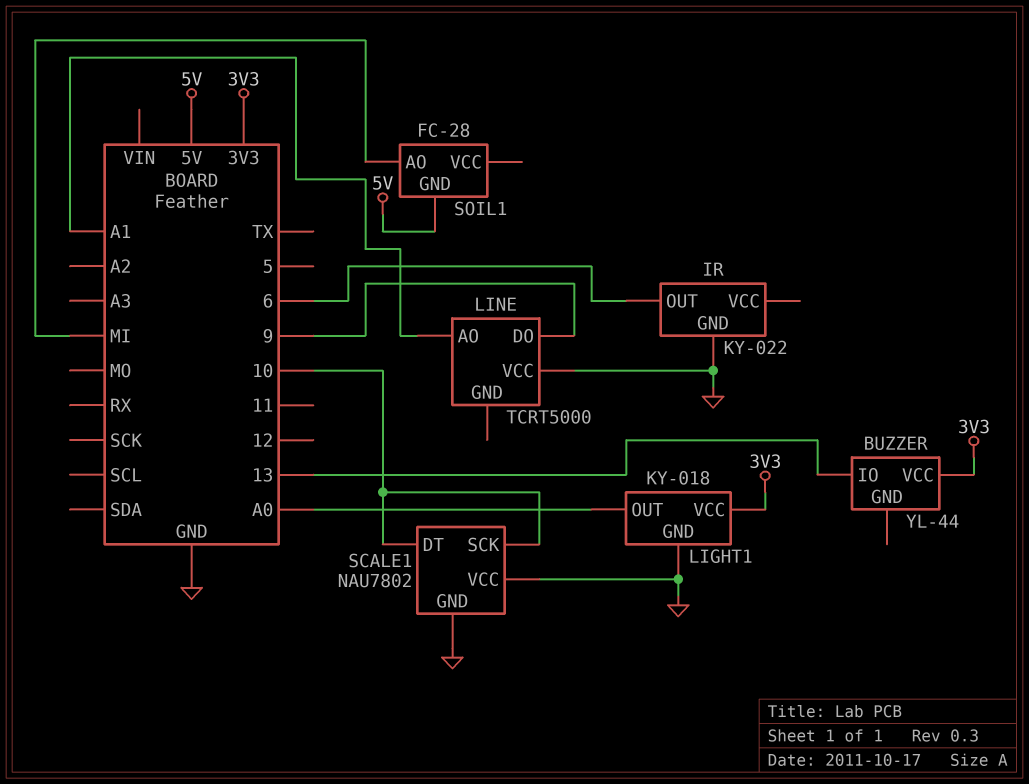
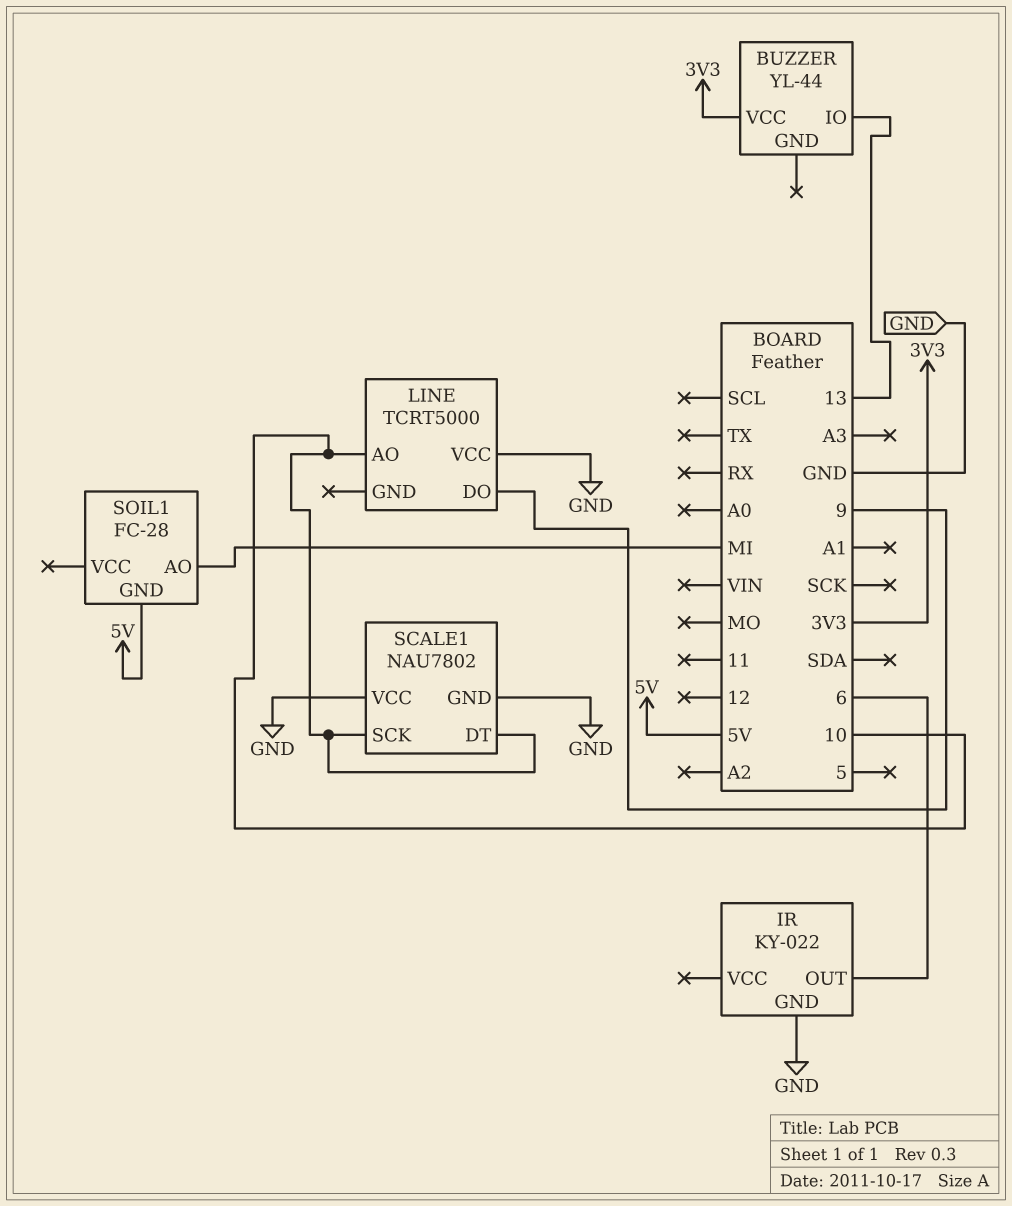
LIGHT1: KY-018 -> none
LIGHT1 pin GND: GND -> none
LIGHT1 pin OUT: A0 -> none
LIGHT1 pin VCC: 3V3 -> none
LINE pin AO: A1 -> 10

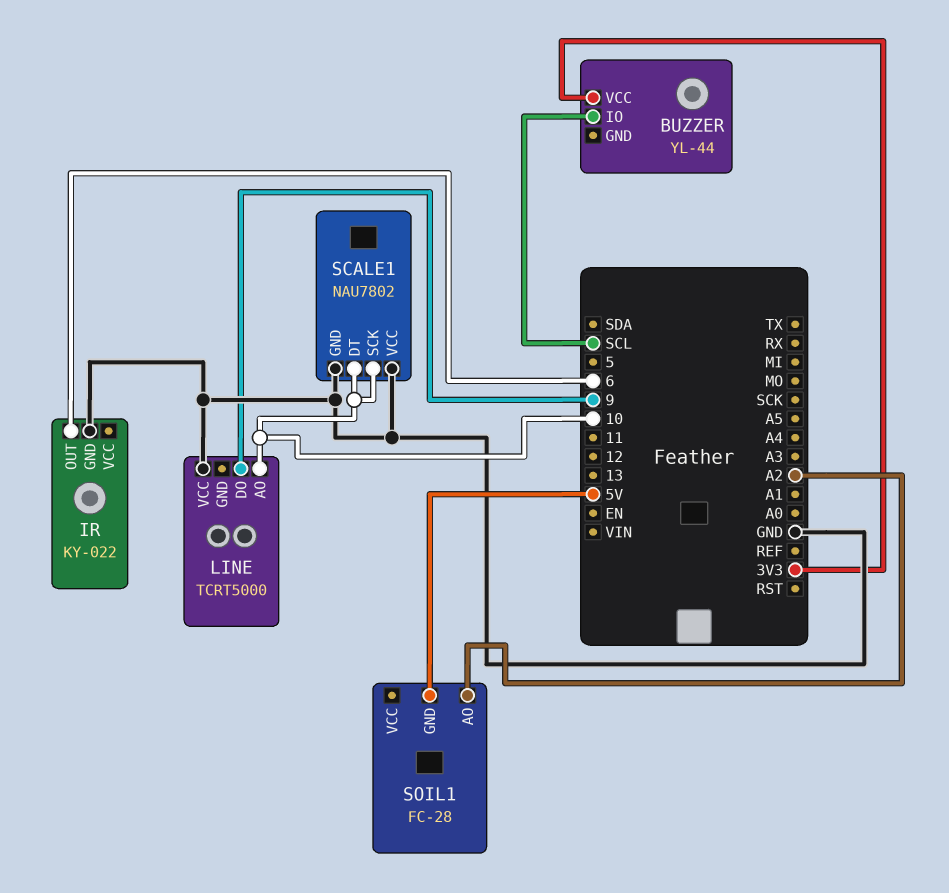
BUZZER pin IO: 13 -> SCL
SOIL1 pin AO: MI -> A2

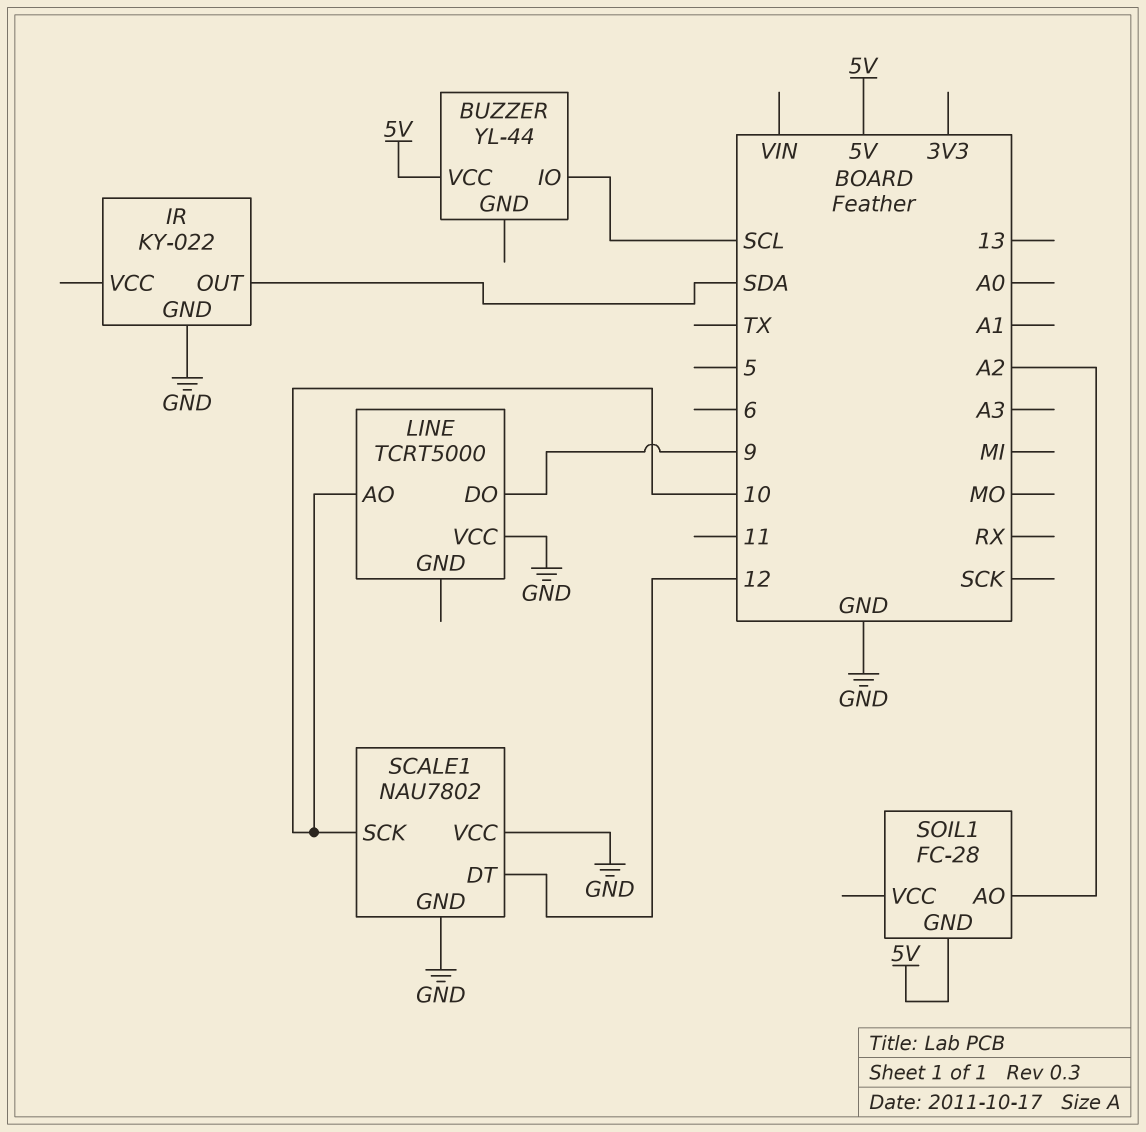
BUZZER pin VCC: 3V3 -> 5V
IR pin OUT: 6 -> SDA
SCALE1 pin DT: 10 -> 12

